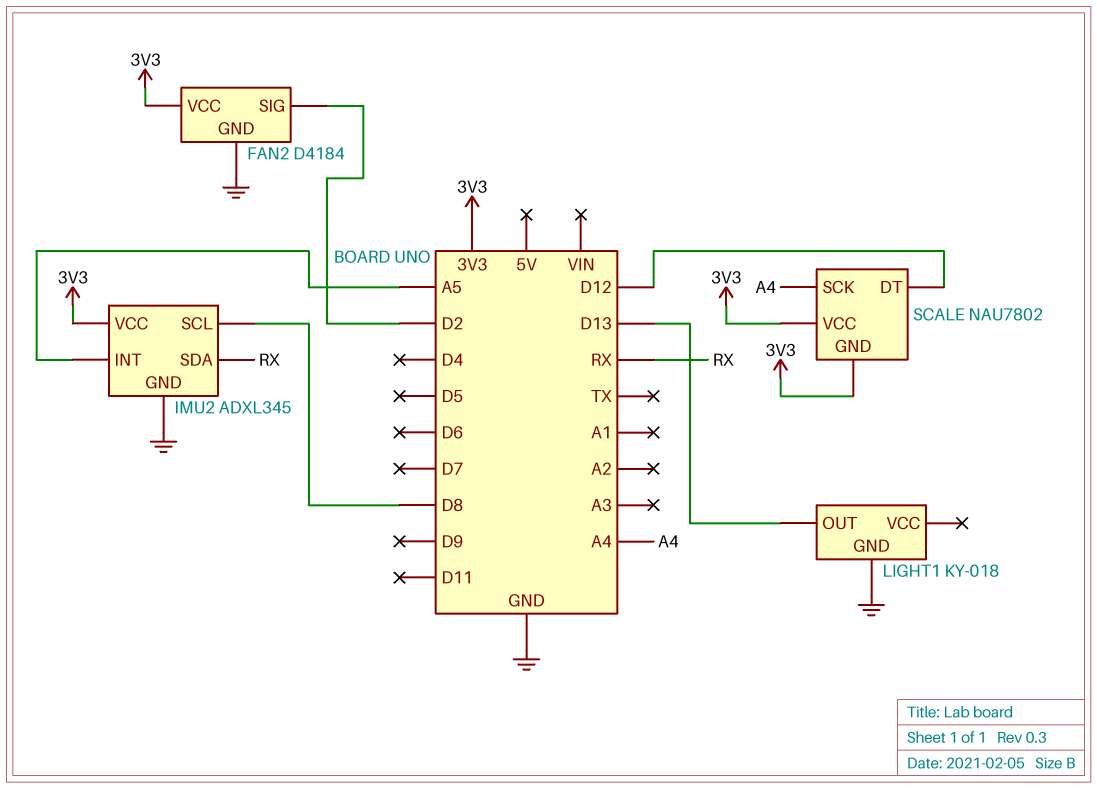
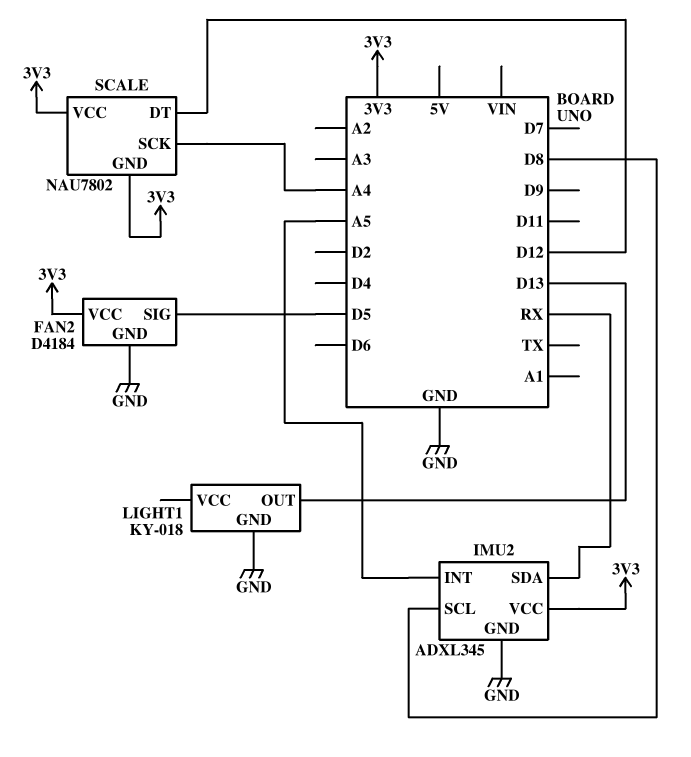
FAN2 pin SIG: D2 -> D5

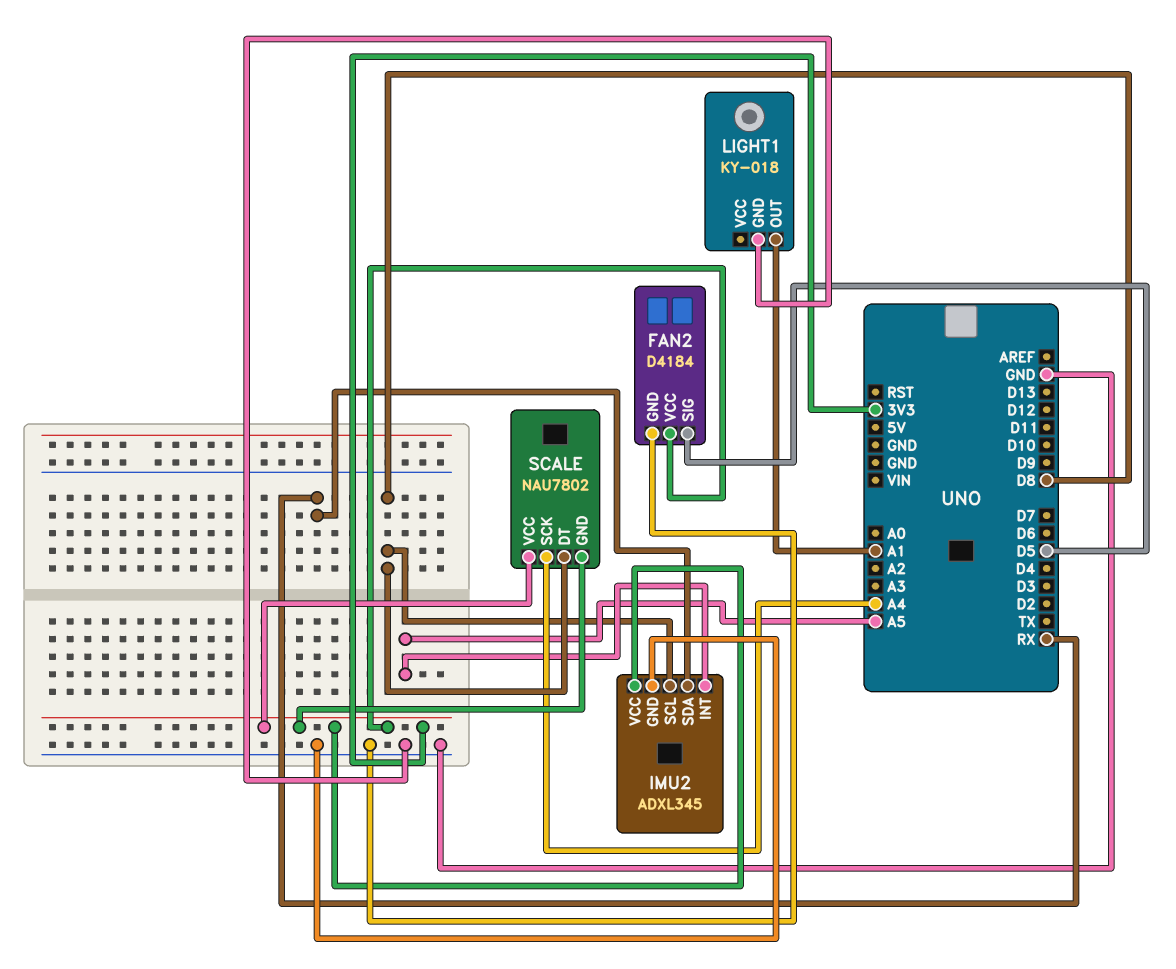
LIGHT1 pin OUT: D13 -> A1
SCALE pin DT: D12 -> D8

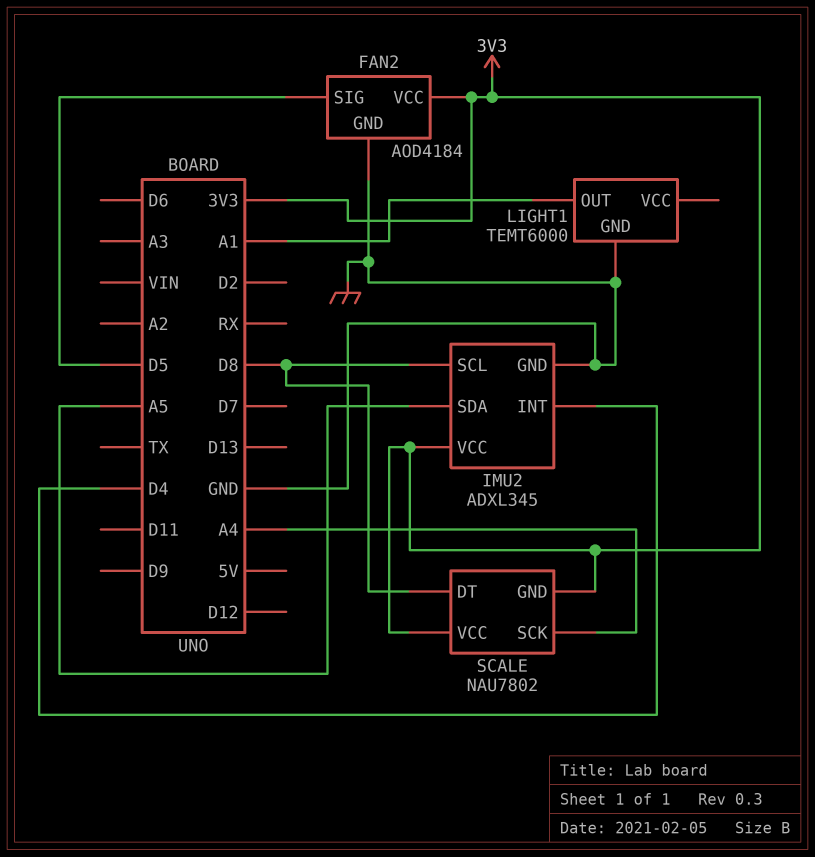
FAN2: D4184 -> AOD4184
IMU2 pin INT: A5 -> D4
IMU2 pin SDA: RX -> A5
LIGHT1: KY-018 -> TEMT6000

